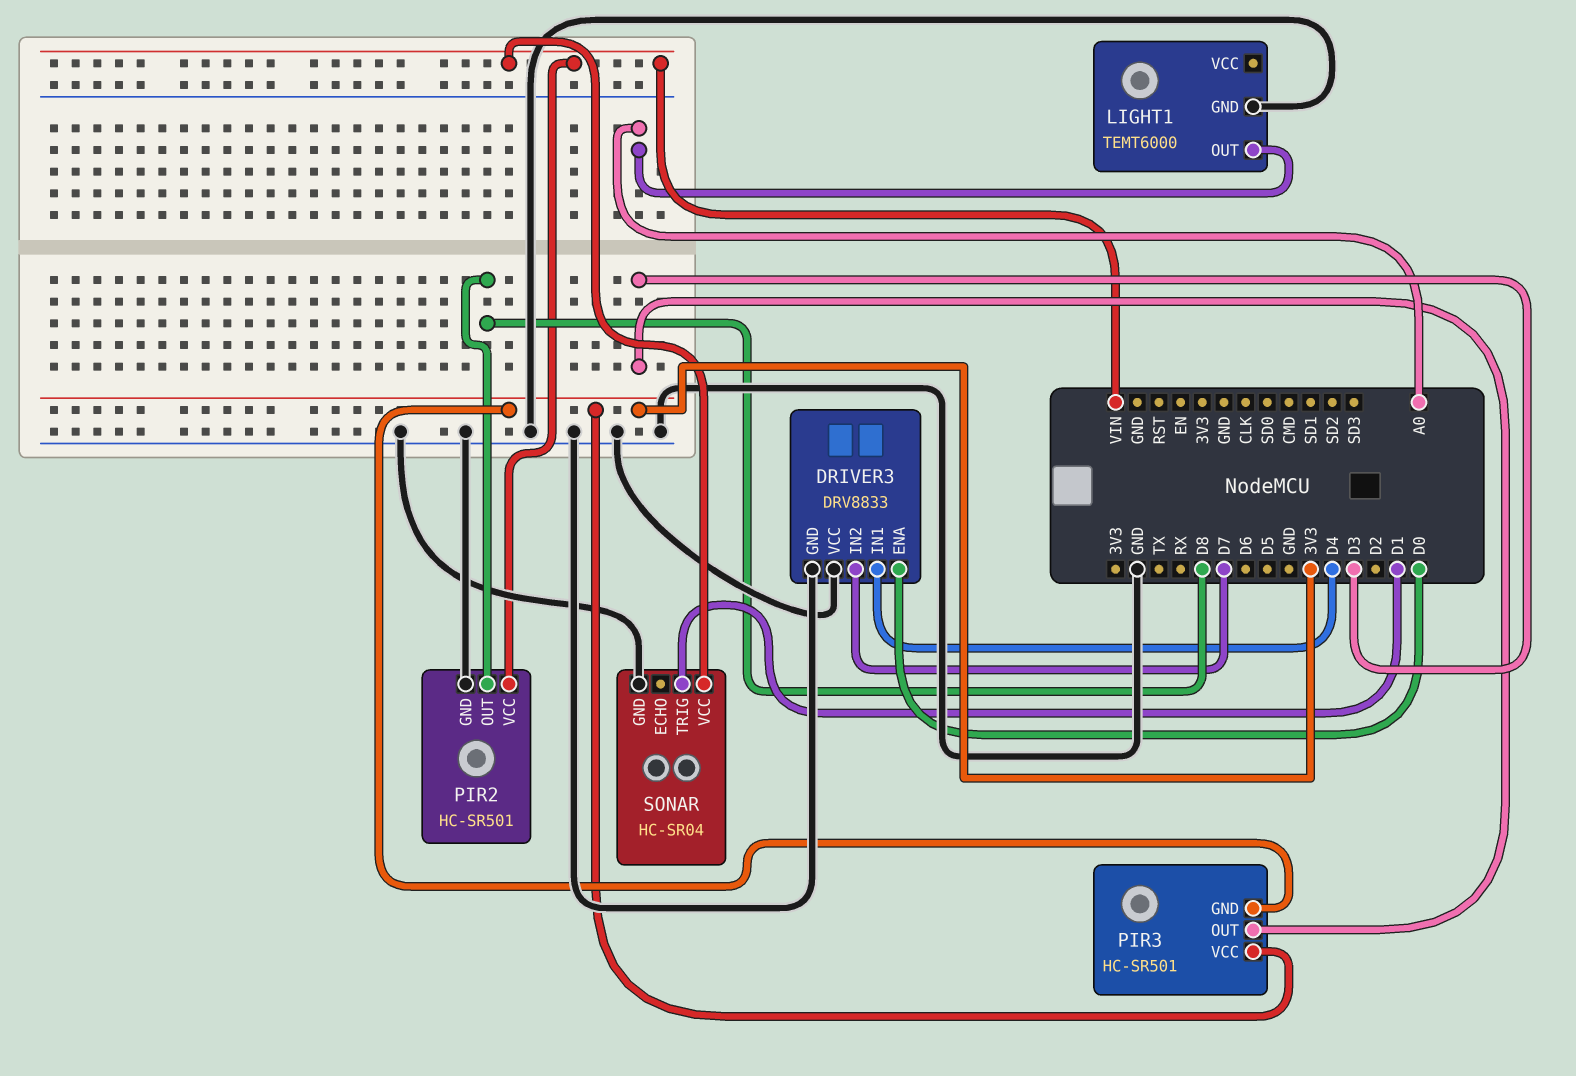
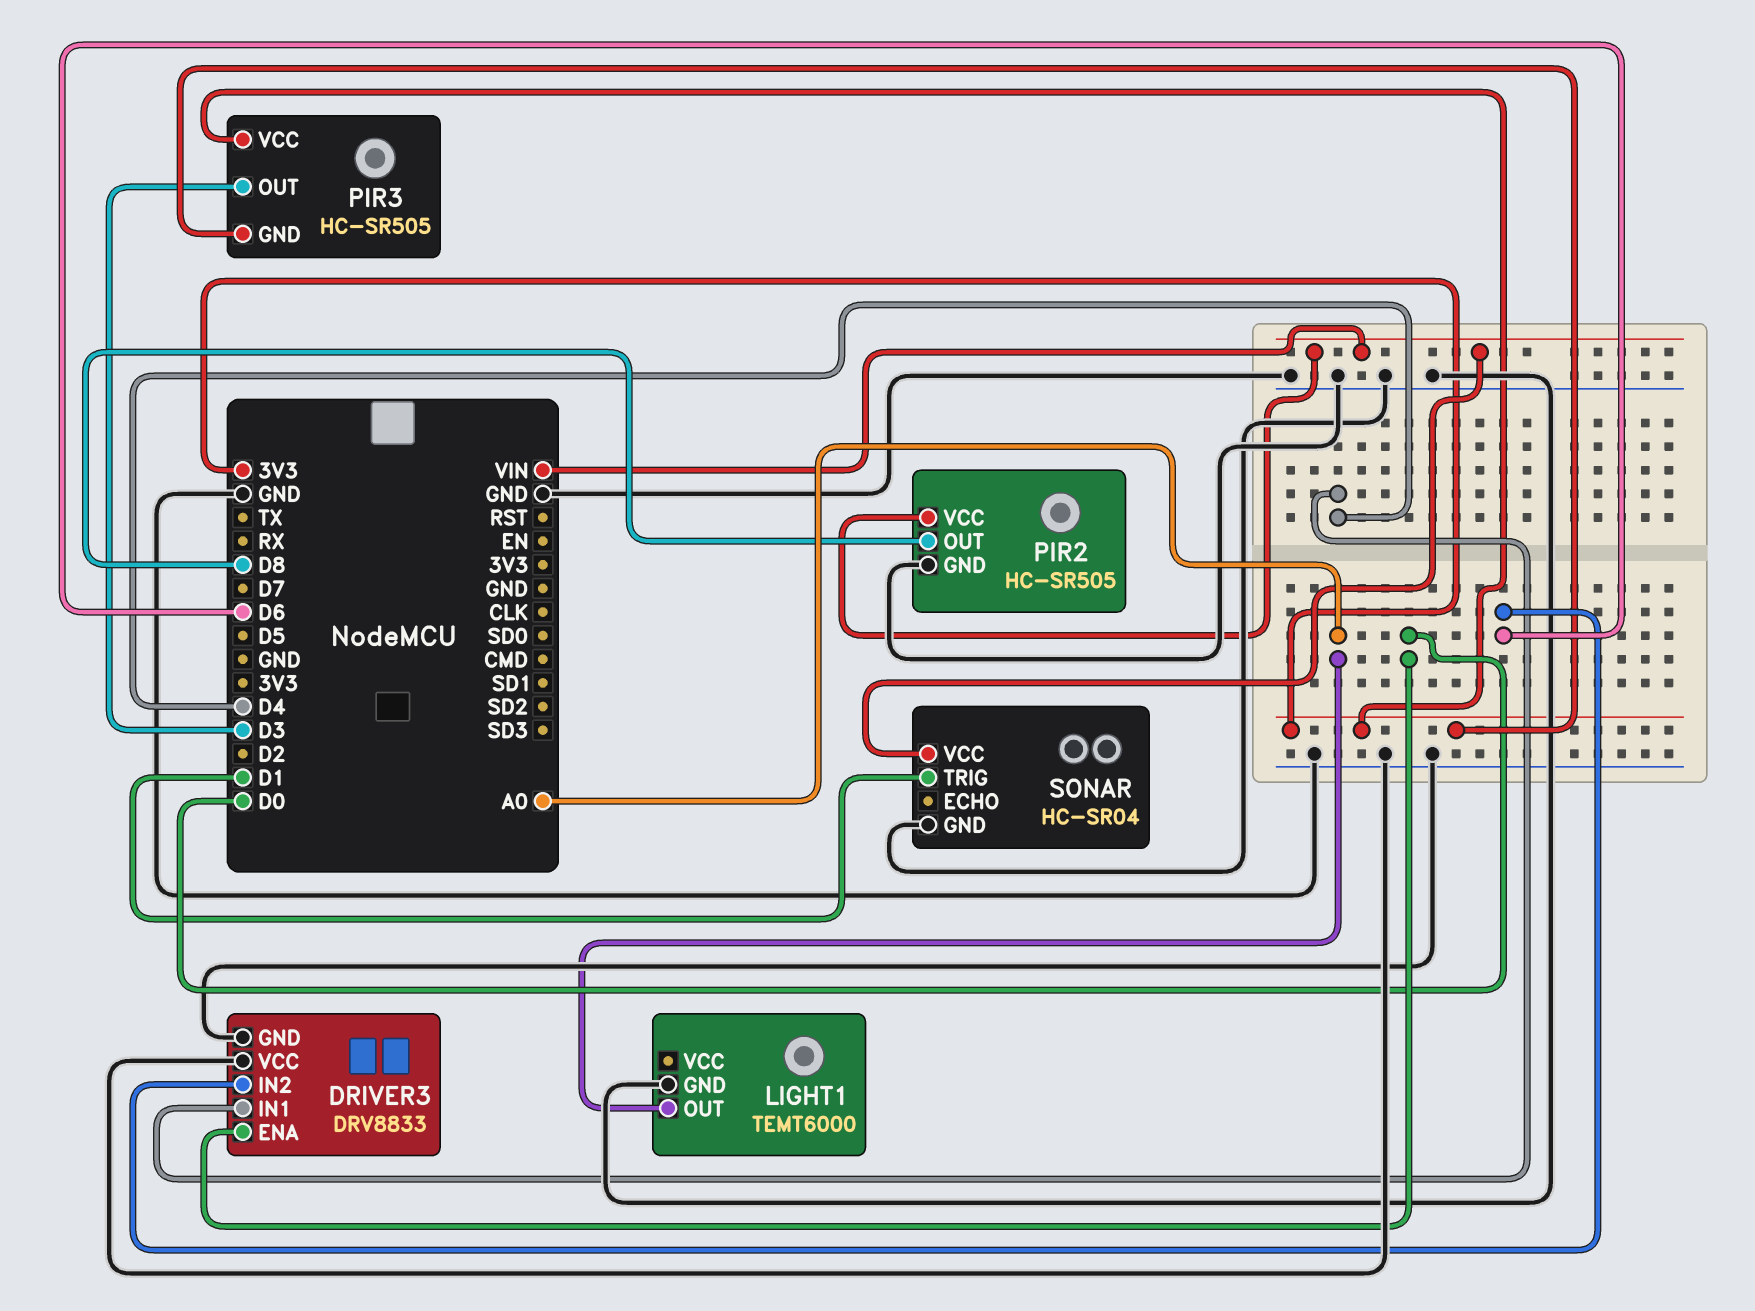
DRIVER3 pin IN2: D7 -> D6
PIR2: HC-SR501 -> HC-SR505
PIR3: HC-SR501 -> HC-SR505

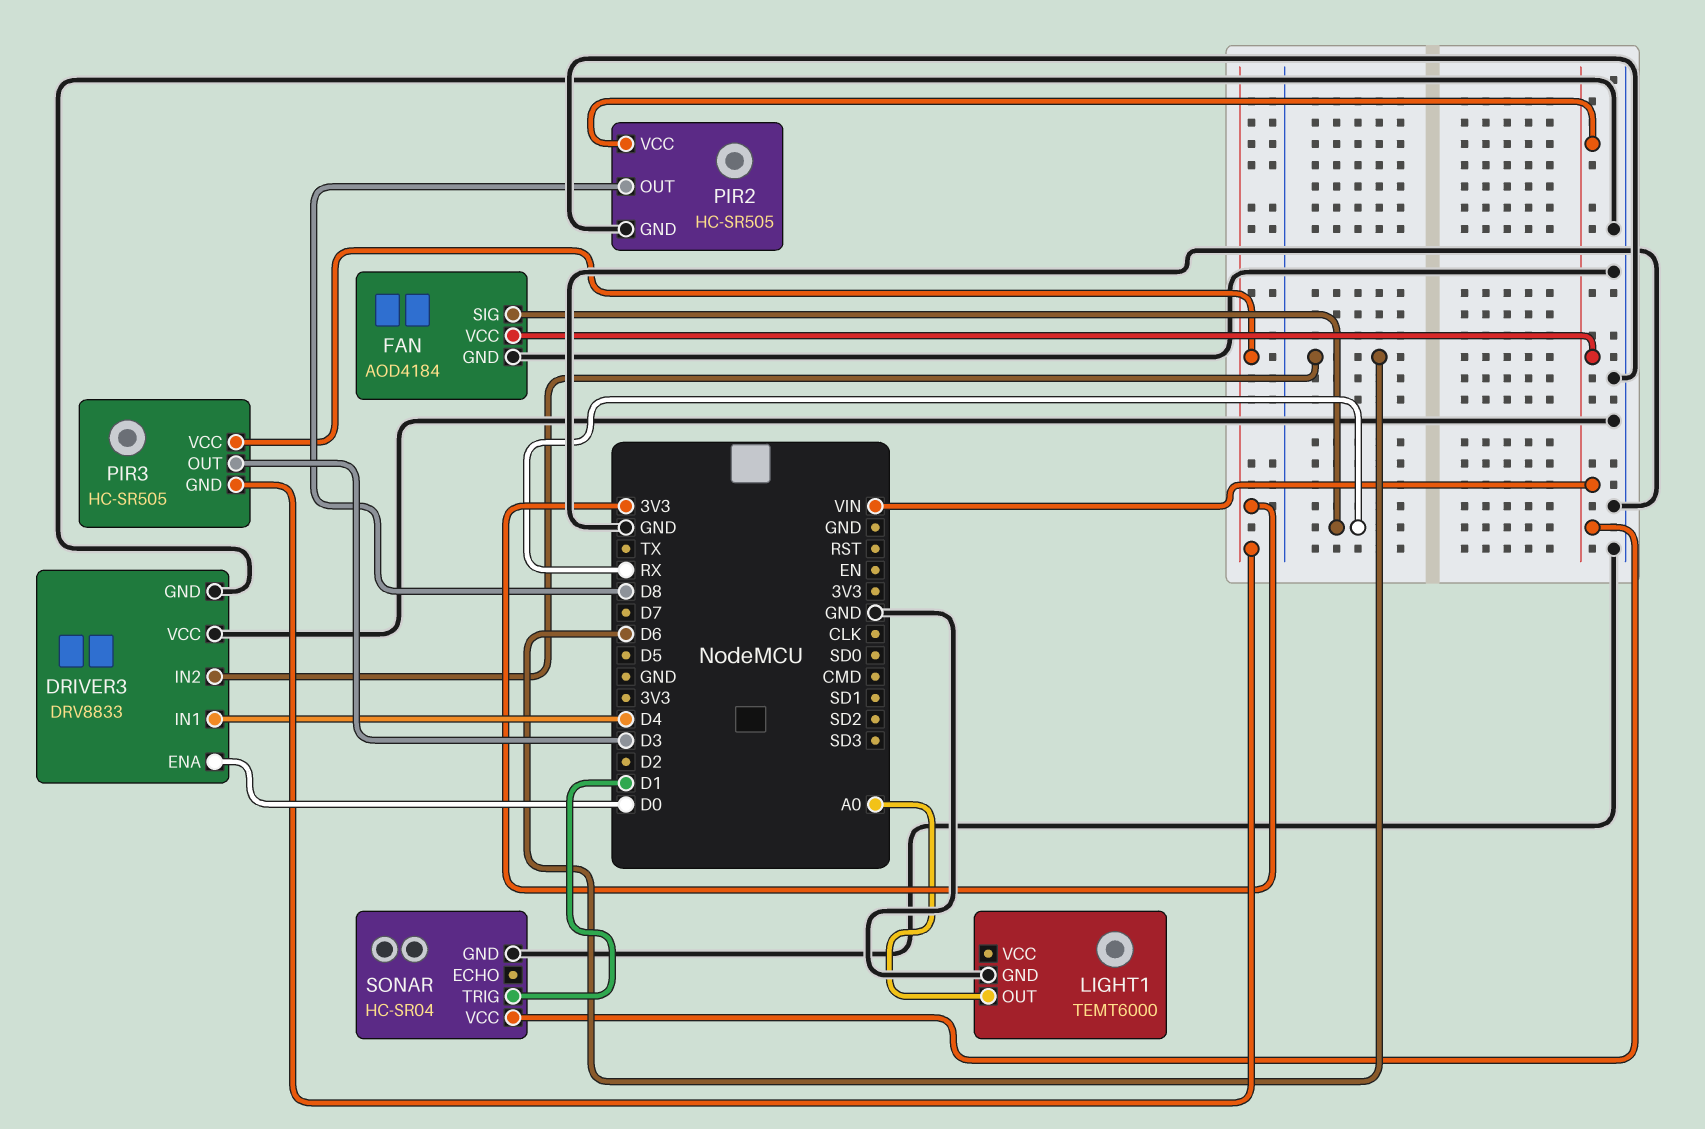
FAN: none -> AOD4184
FAN pin GND: none -> GND
FAN pin SIG: none -> RX
FAN pin VCC: none -> VIN

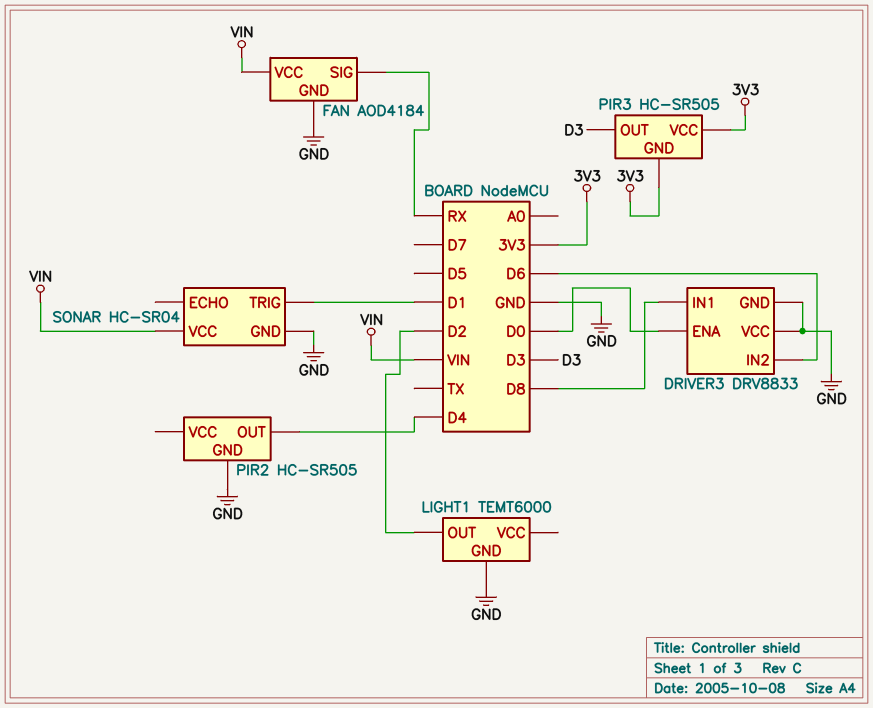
DRIVER3 pin IN1: D4 -> D8
LIGHT1 pin OUT: A0 -> D2
PIR2 pin OUT: D8 -> D4
PIR2 pin VCC: VIN -> none

